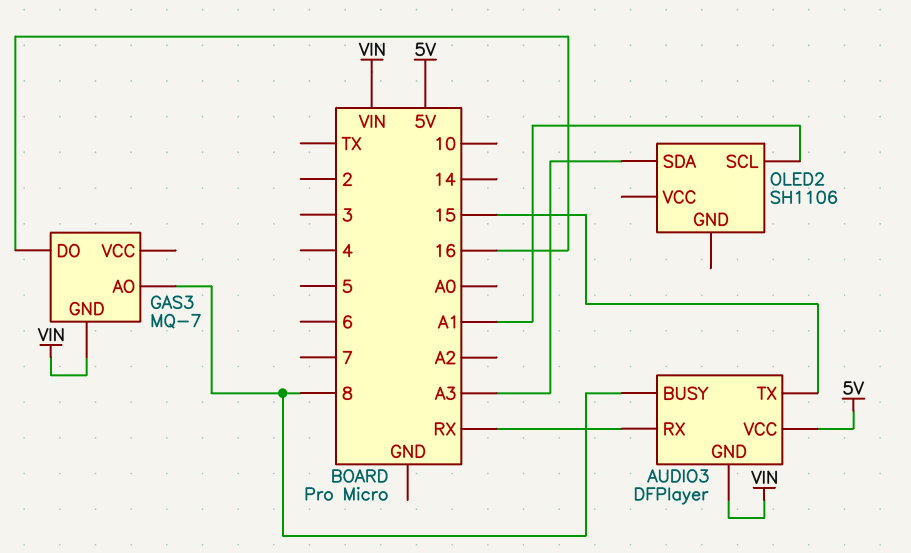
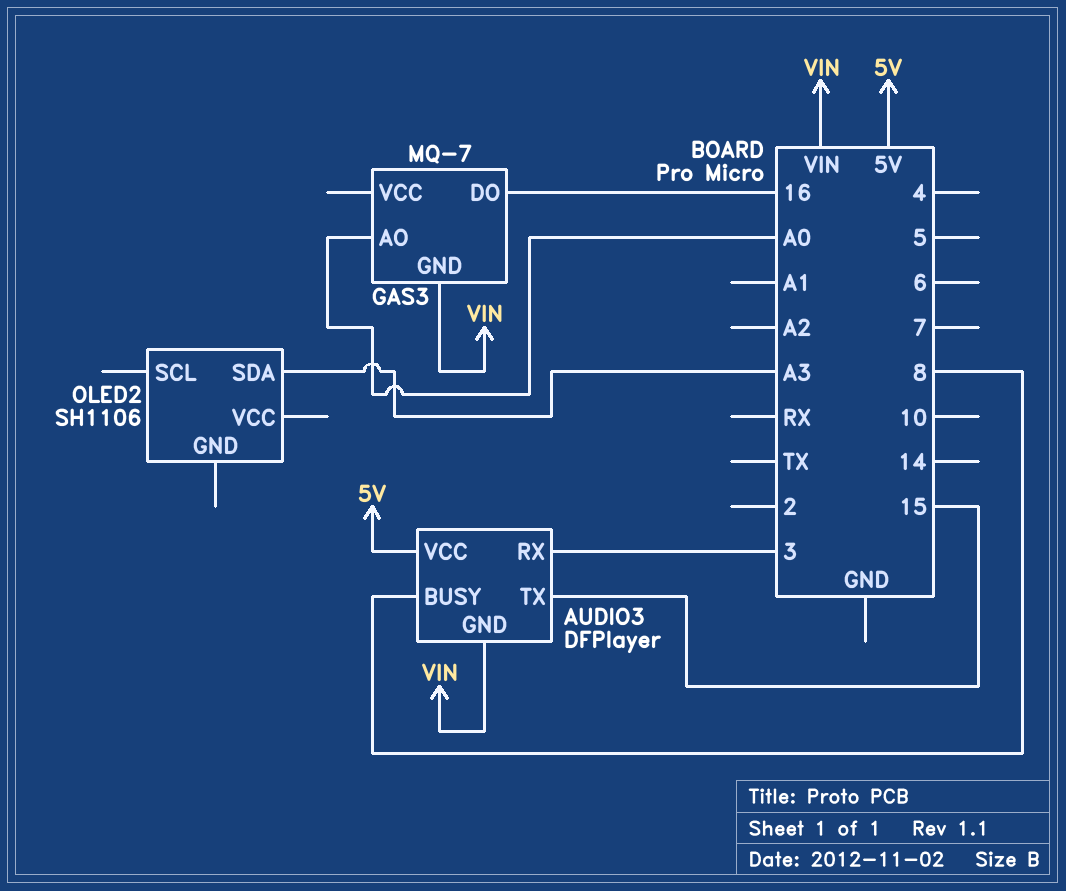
AUDIO3 pin RX: RX -> 3
GAS3 pin AO: 8 -> A0
OLED2 pin SCL: A1 -> none

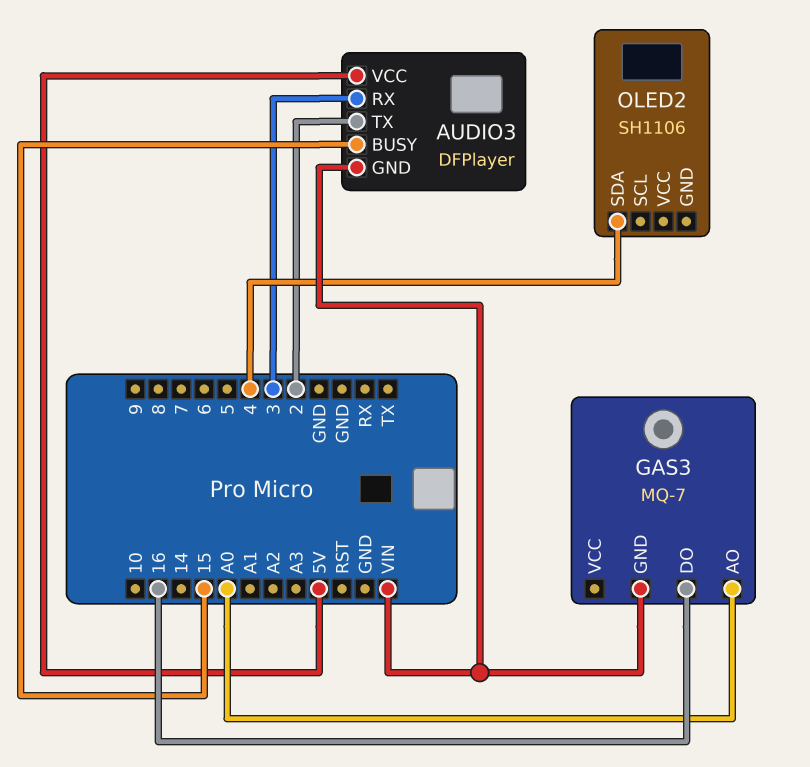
AUDIO3 pin BUSY: 8 -> 15
AUDIO3 pin TX: 15 -> 2
OLED2 pin SDA: A3 -> 4

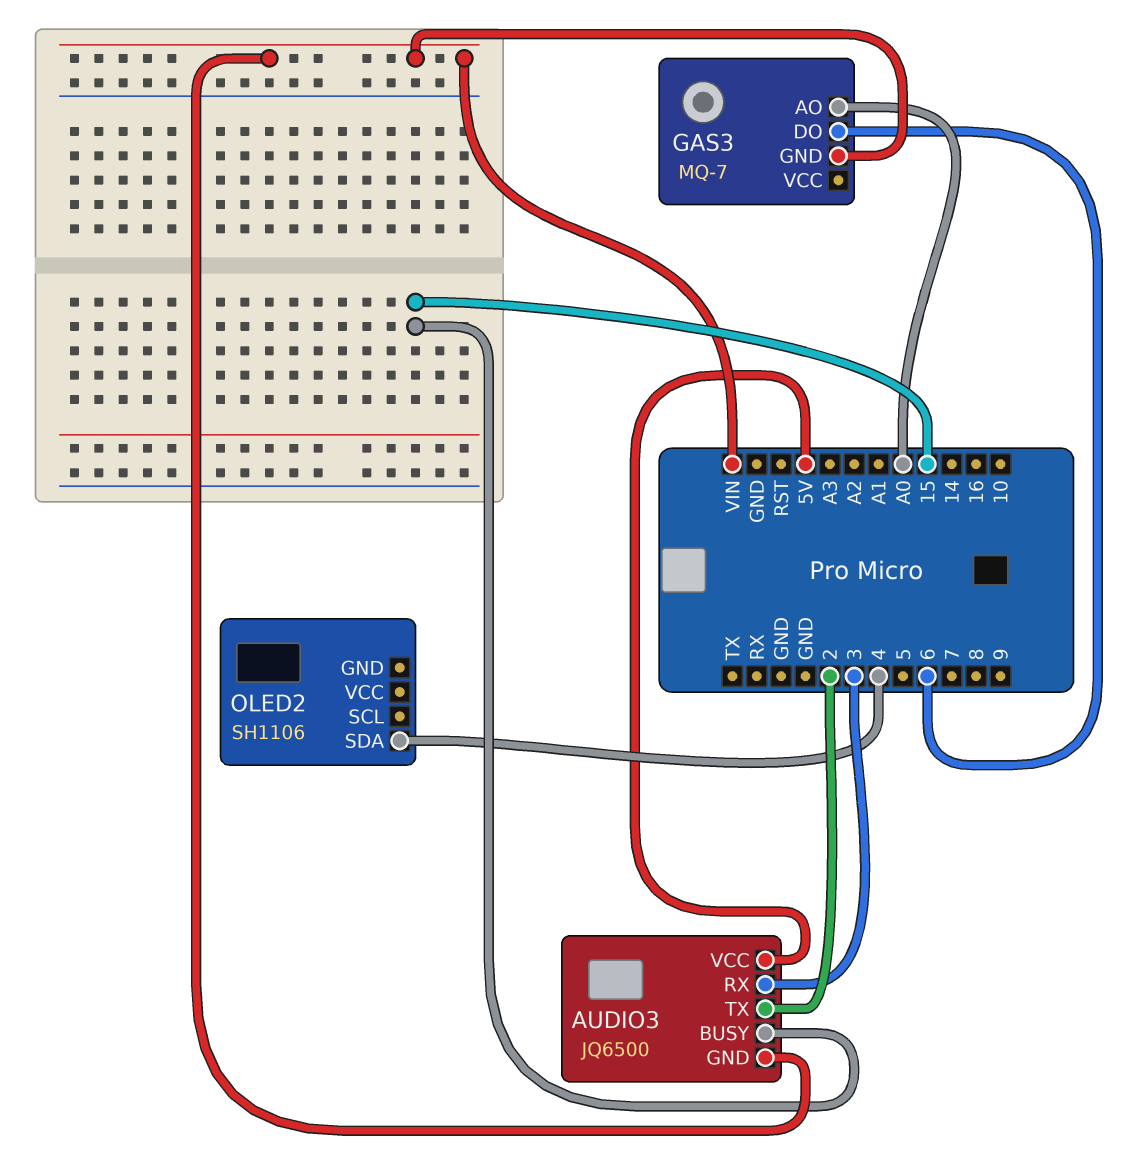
AUDIO3: DFPlayer -> JQ6500
GAS3 pin DO: 16 -> 6

